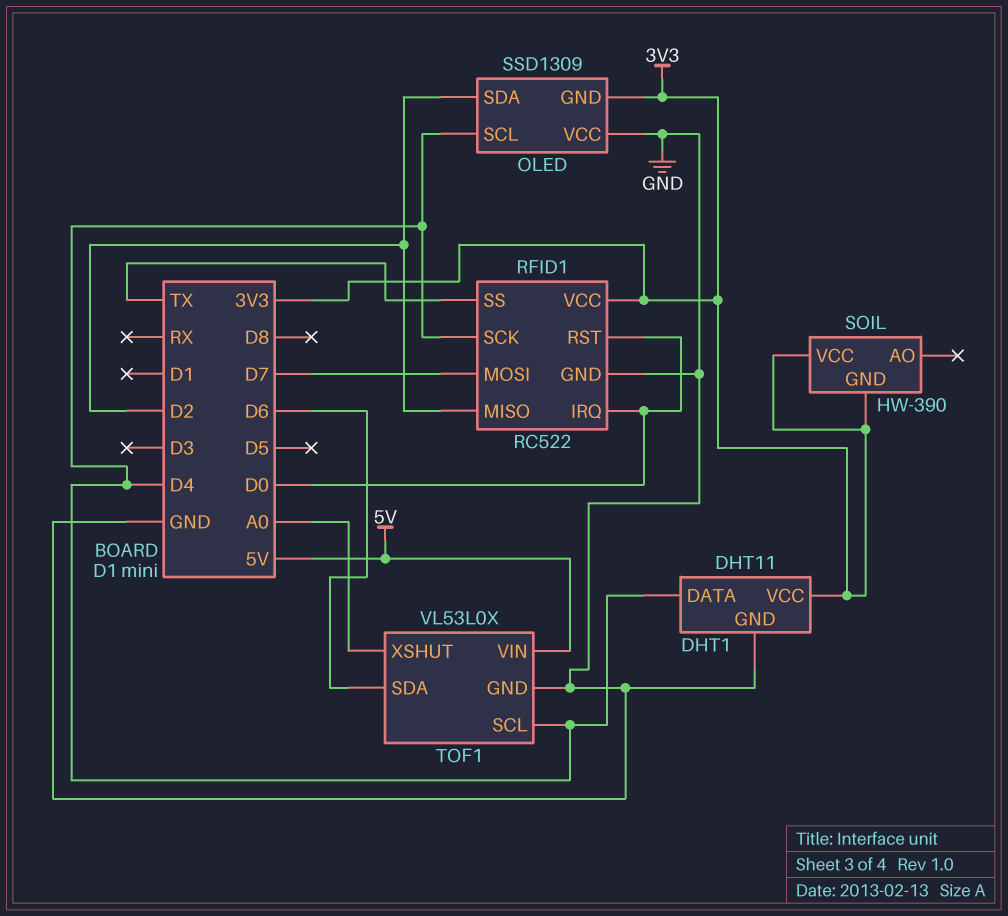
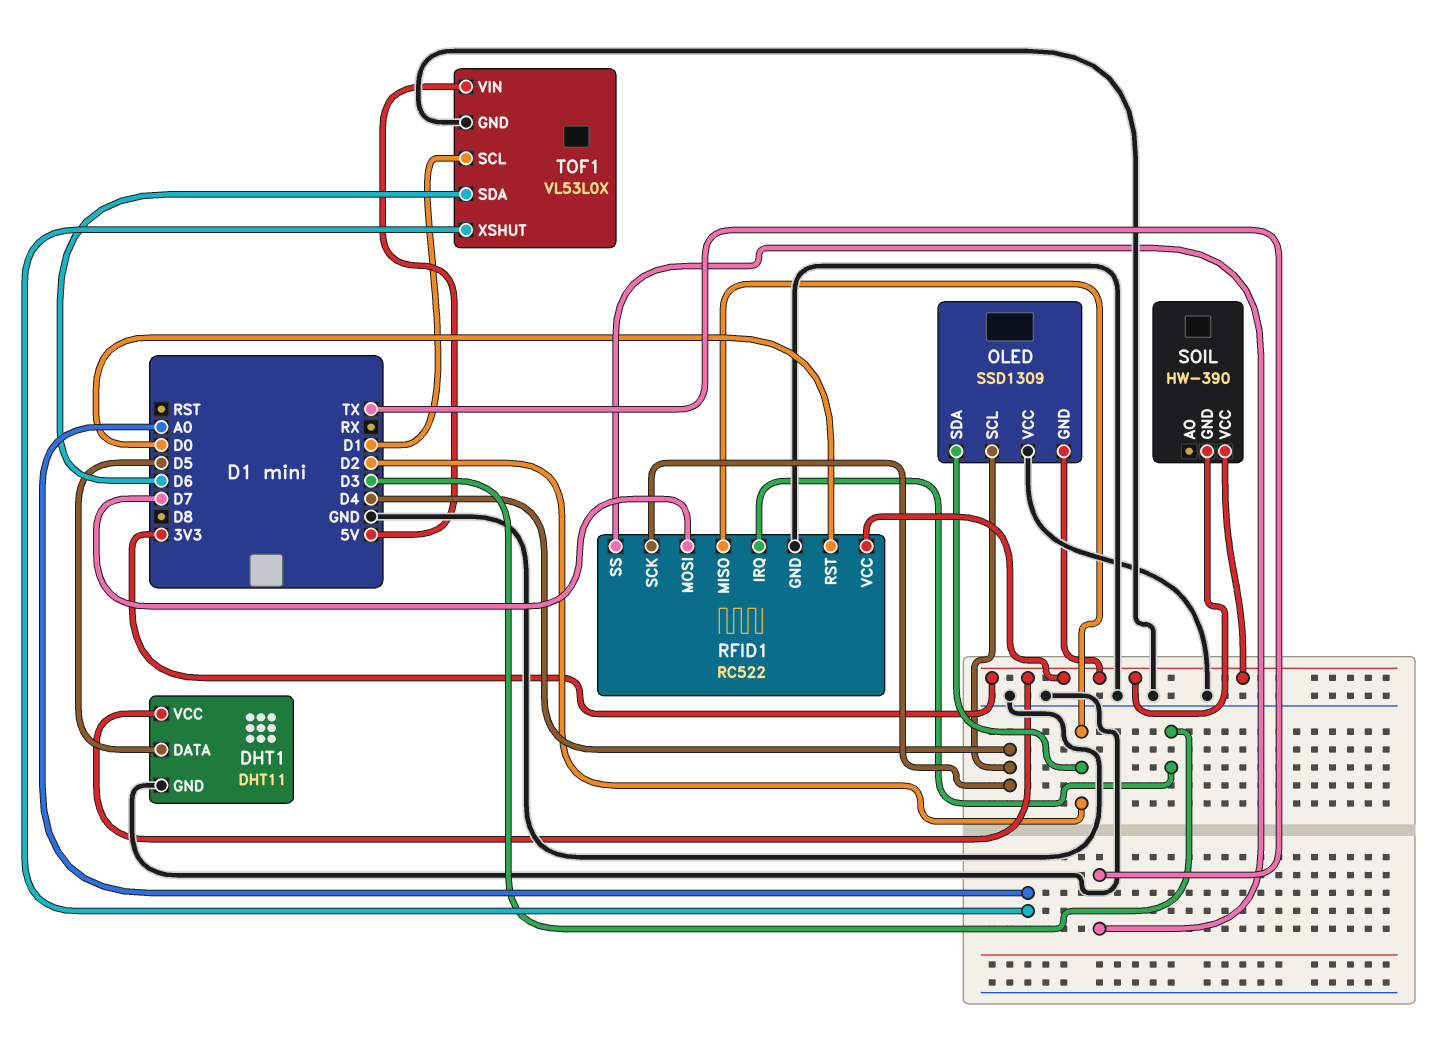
DHT1 pin DATA: D4 -> D5
RFID1 pin IRQ: D0 -> D3
TOF1 pin SCL: D4 -> D1

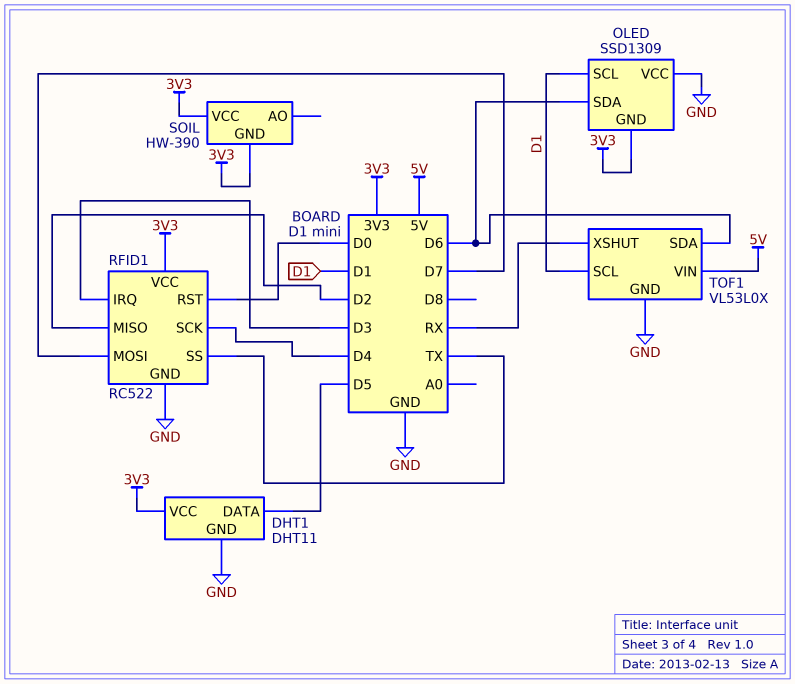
OLED pin SCL: D4 -> D1
OLED pin SDA: D2 -> D6
TOF1 pin XSHUT: A0 -> RX

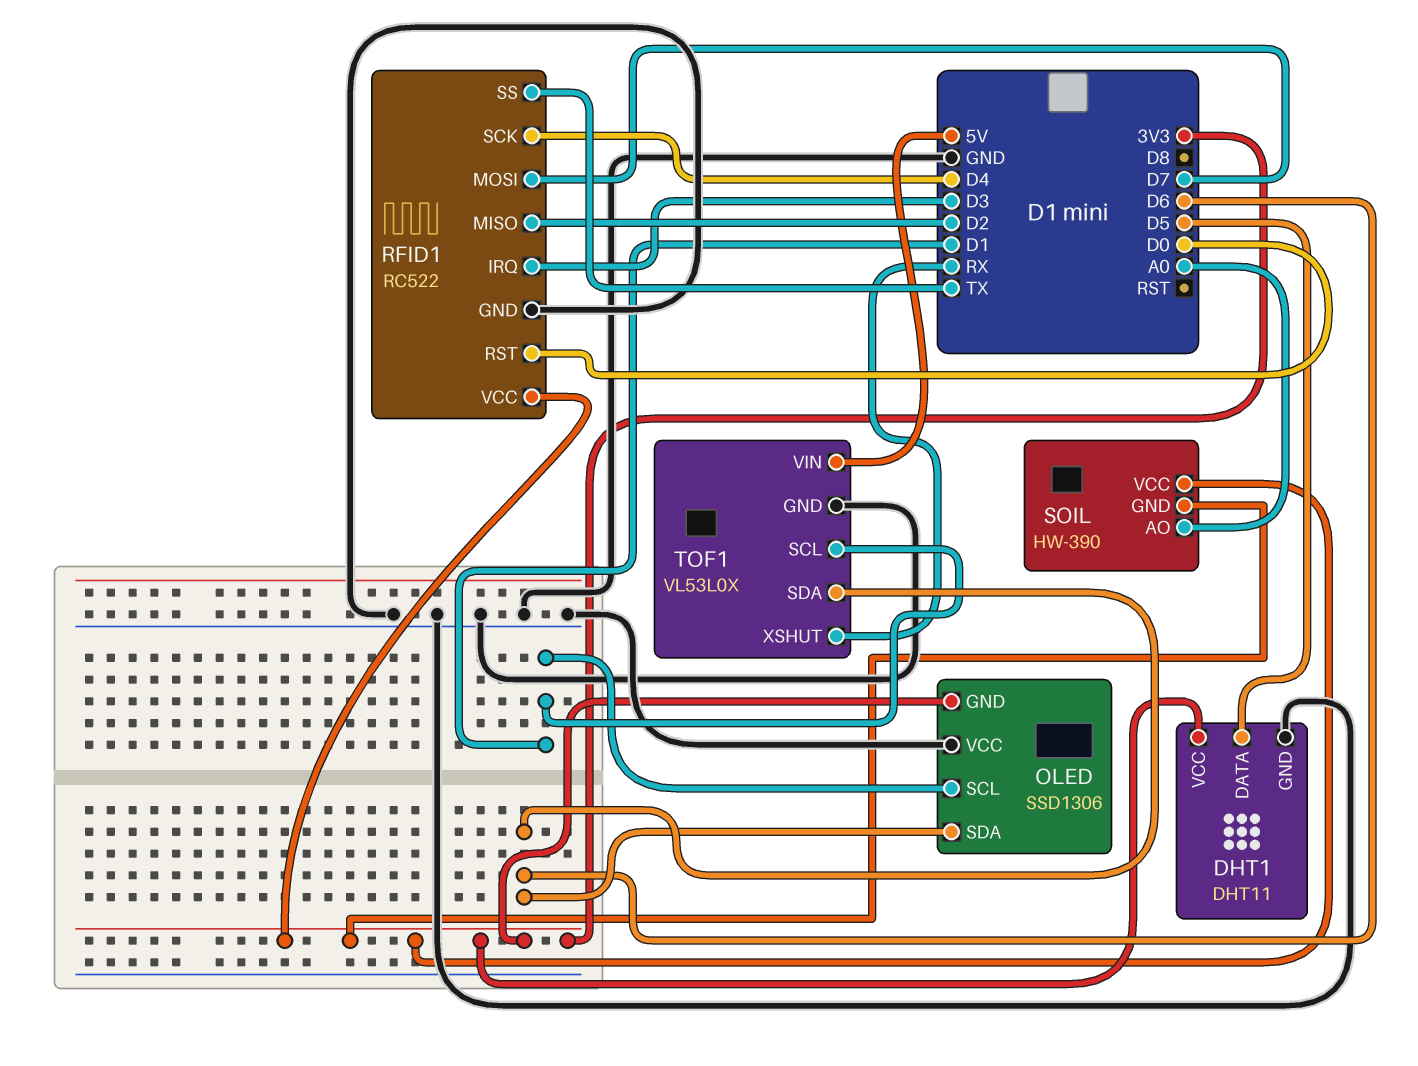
OLED: SSD1309 -> SSD1306
SOIL pin AO: none -> A0

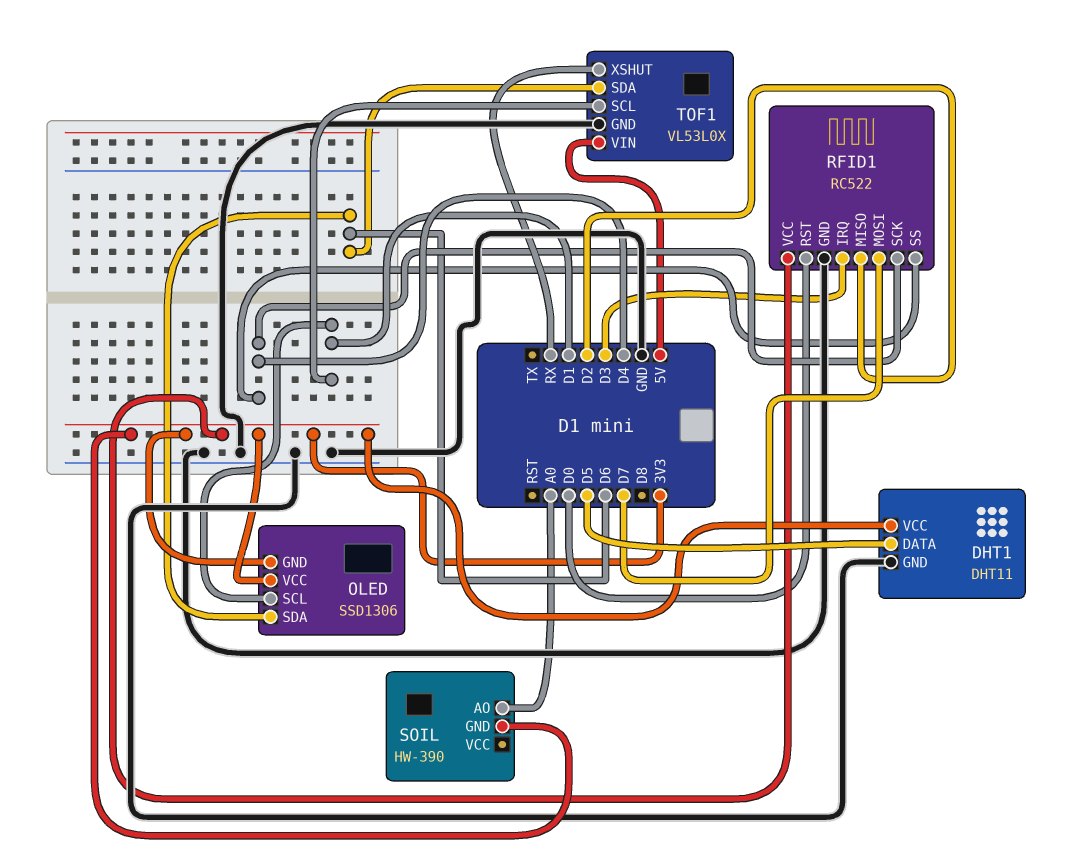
OLED pin VCC: GND -> 3V3
RFID1 pin SS: TX -> D4
SOIL pin VCC: 3V3 -> none

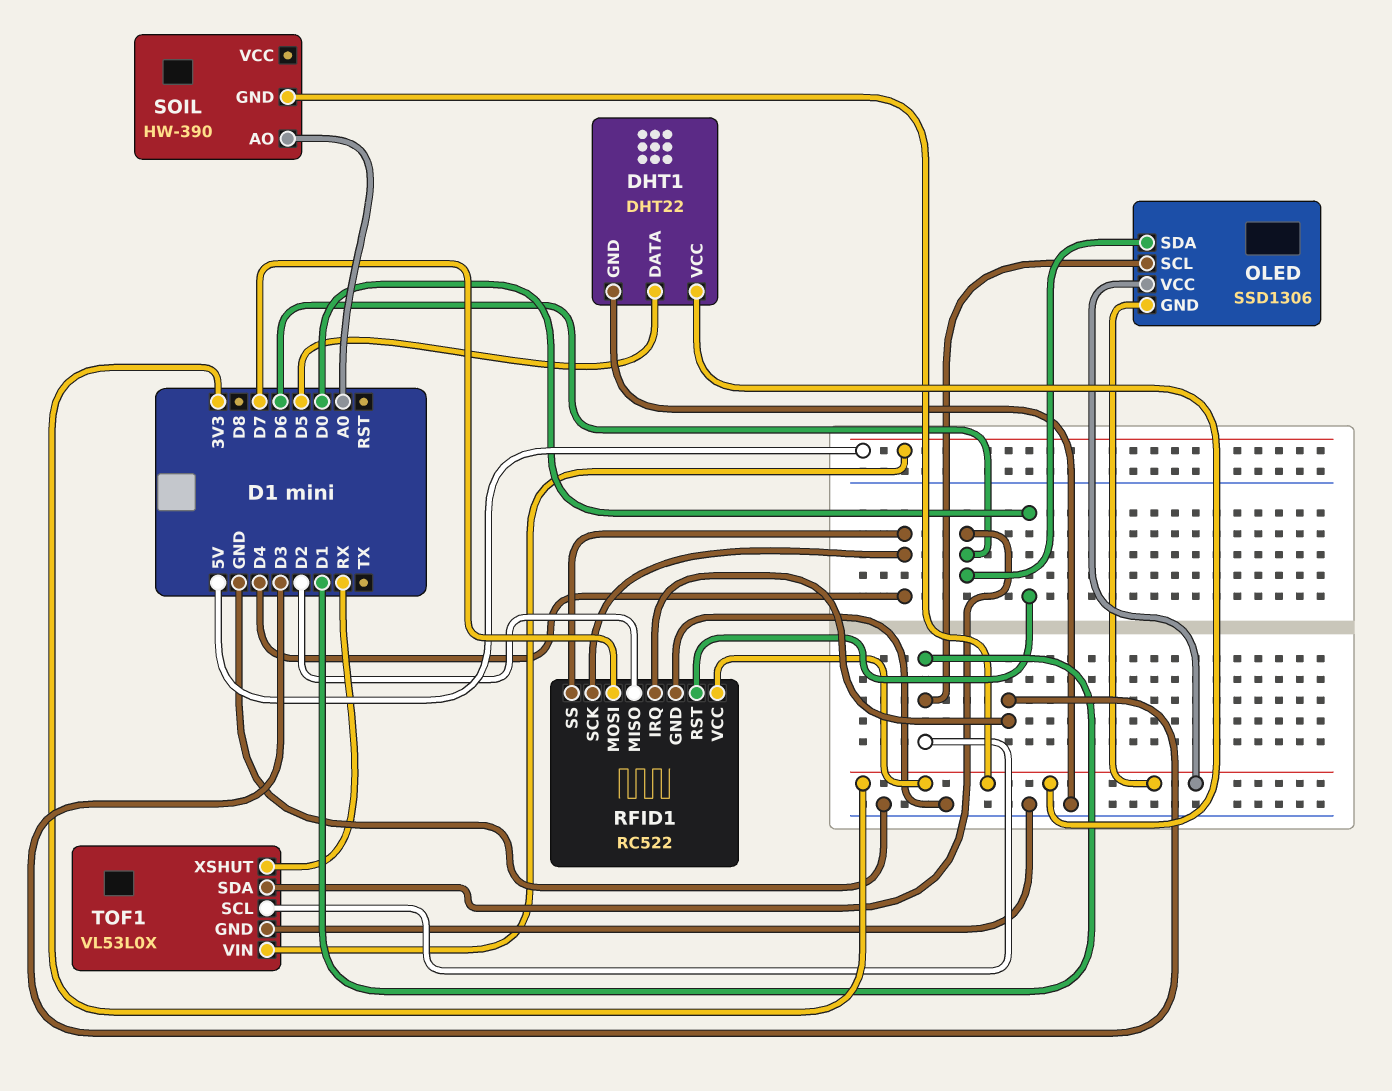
DHT1: DHT11 -> DHT22

